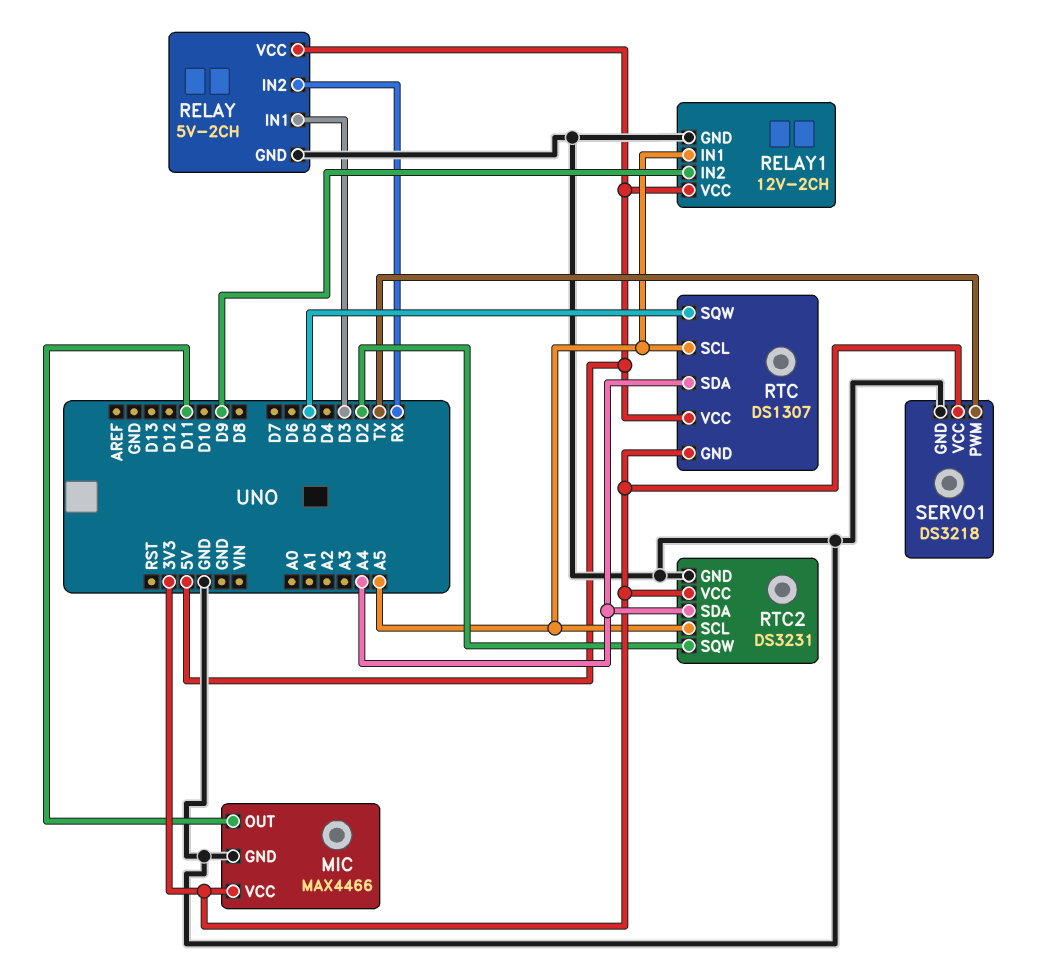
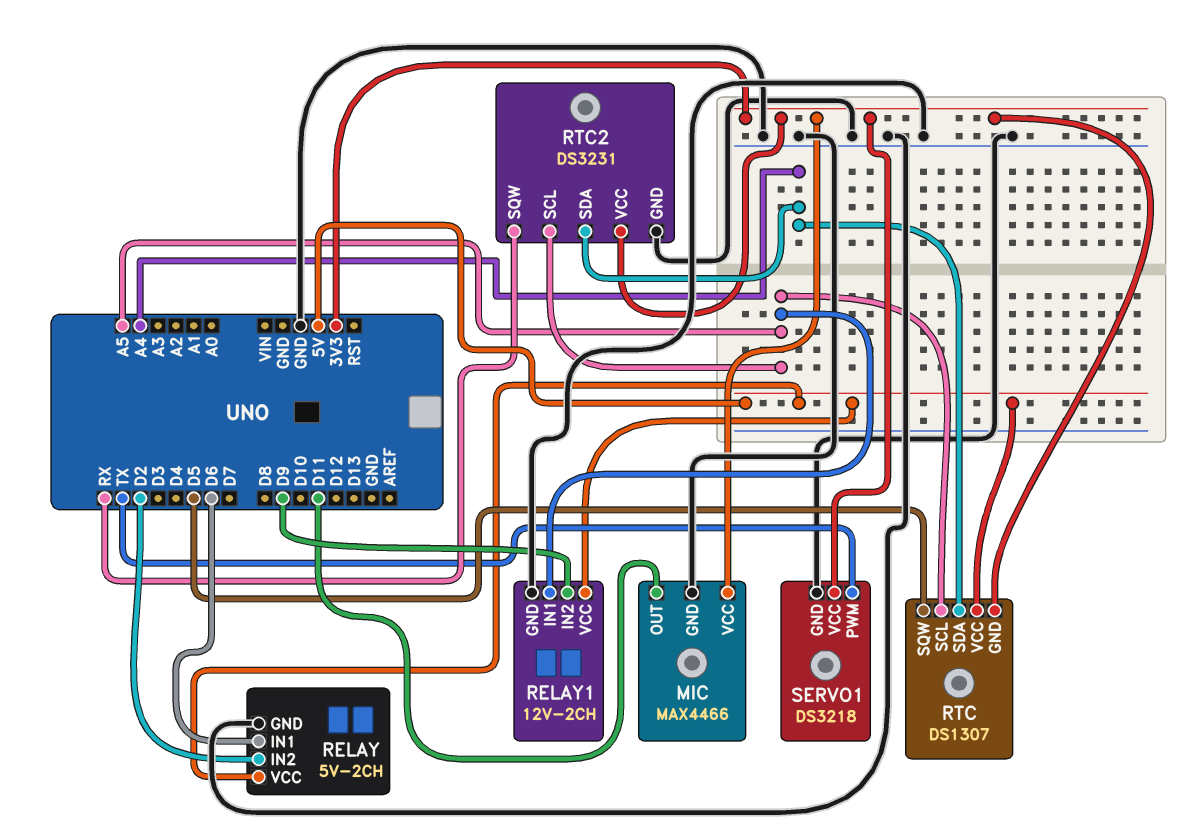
RELAY pin IN1: D3 -> D6
RELAY pin IN2: RX -> D2
RTC2 pin SQW: D2 -> RX

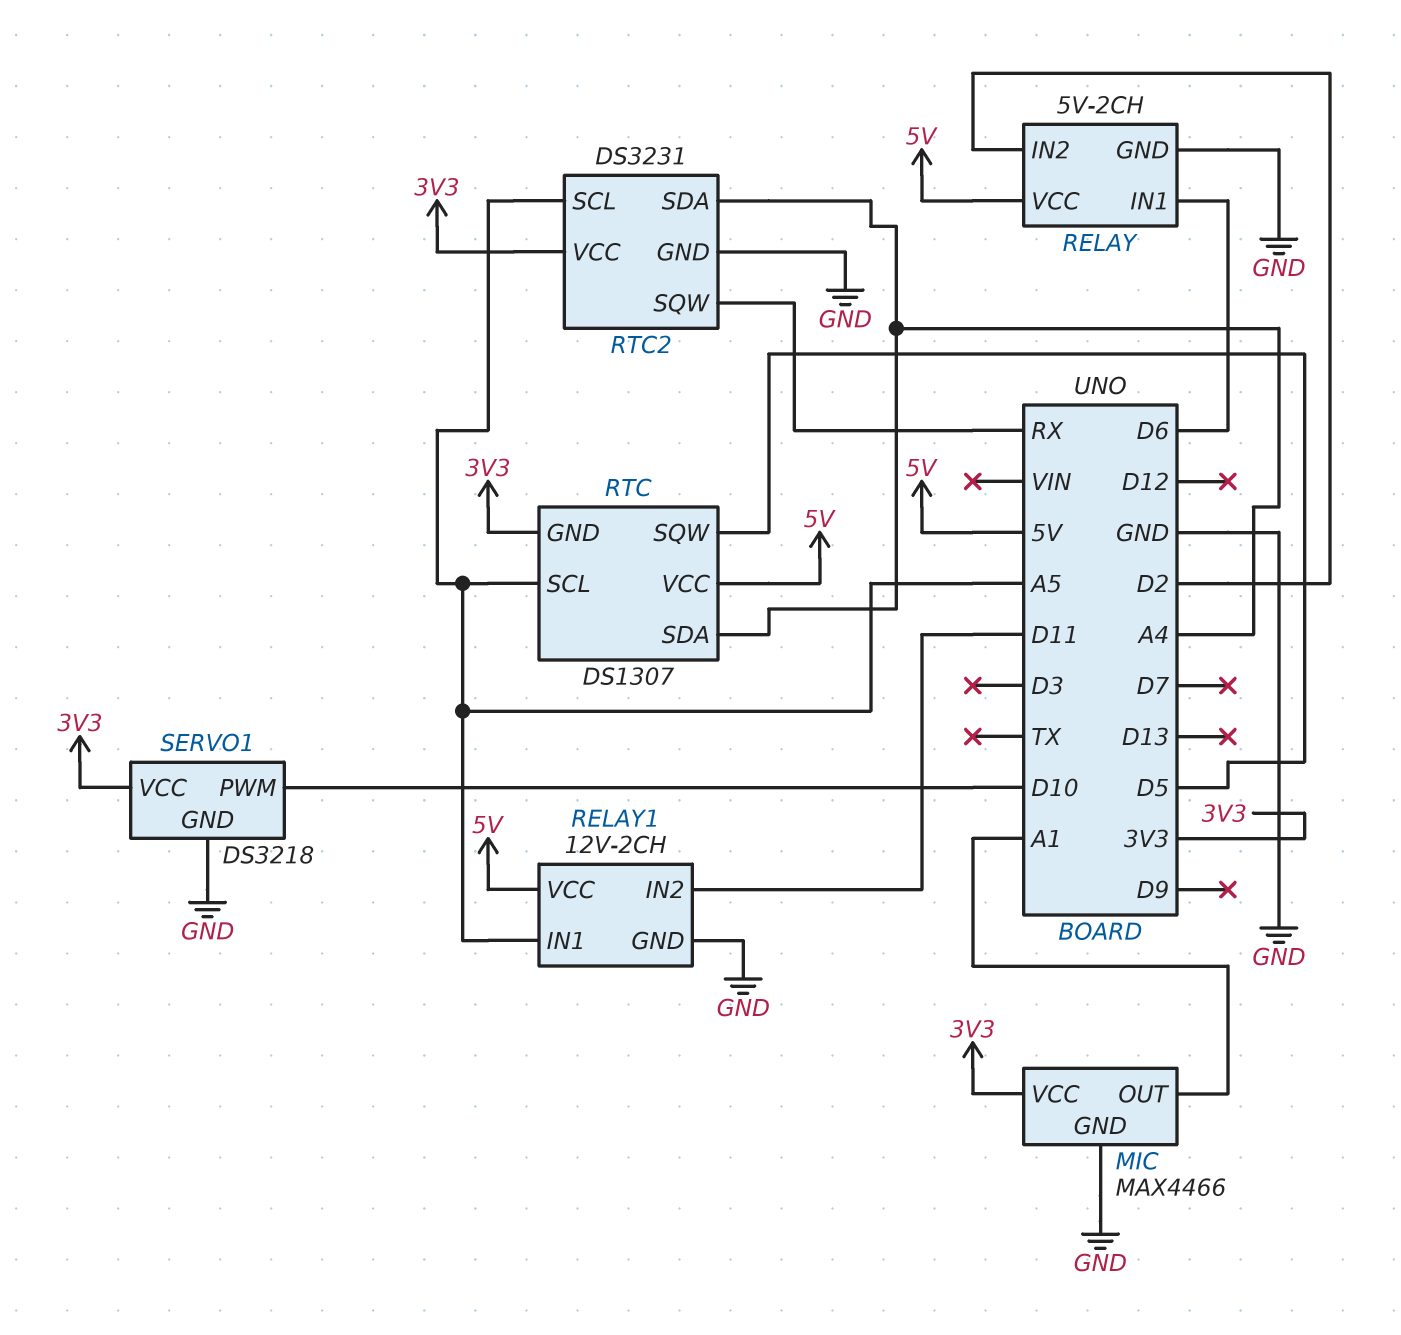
MIC pin OUT: D11 -> A1
RELAY1 pin IN2: D9 -> D11
SERVO1 pin PWM: TX -> D10

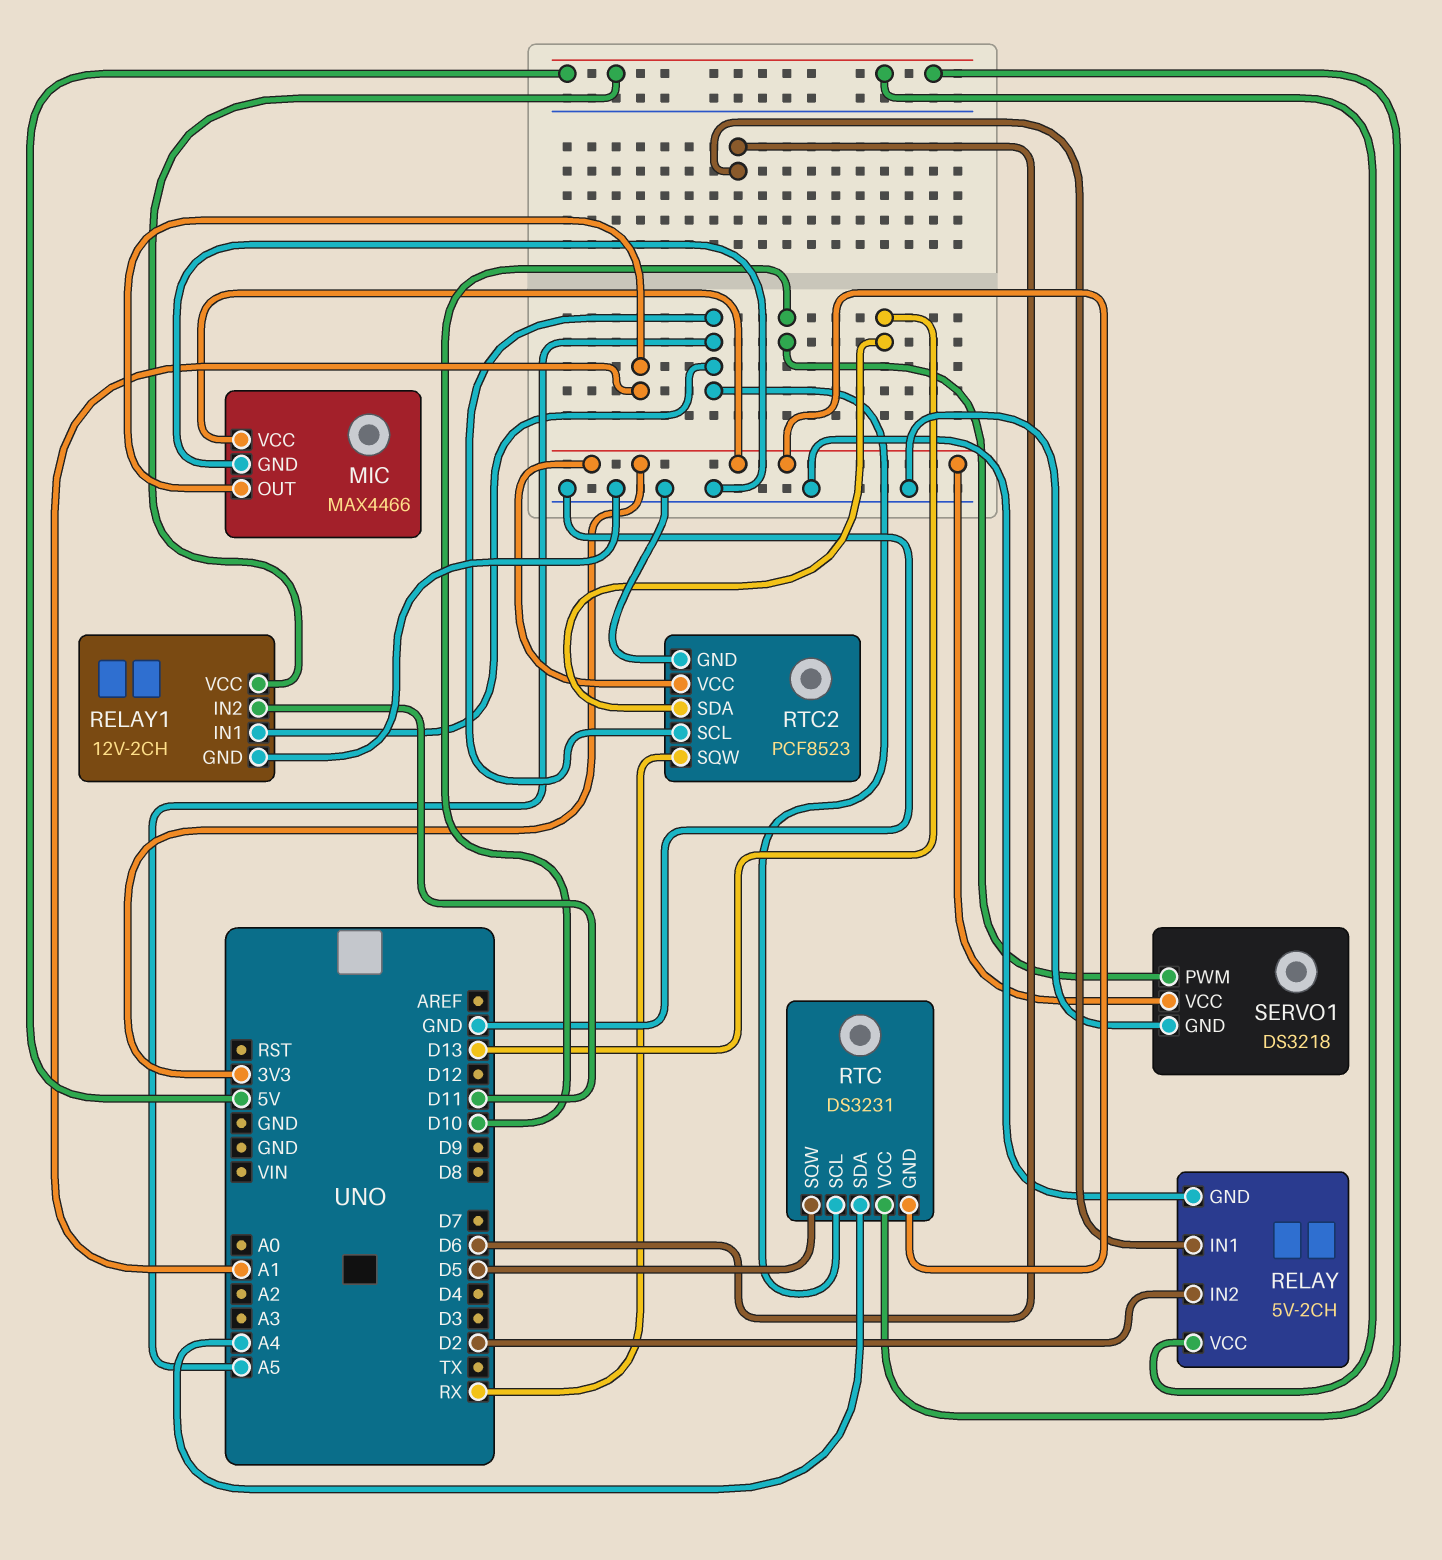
RTC: DS1307 -> DS3231
RTC2: DS3231 -> PCF8523
RTC2 pin SDA: A4 -> D13

